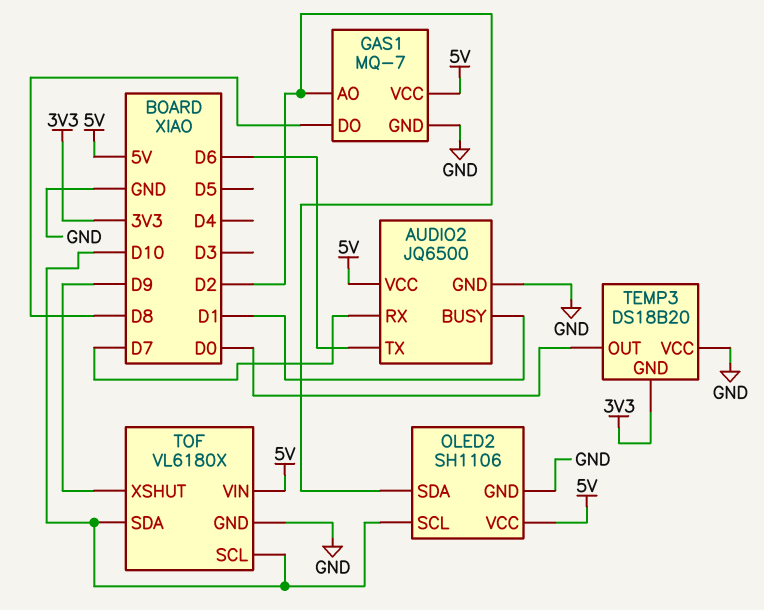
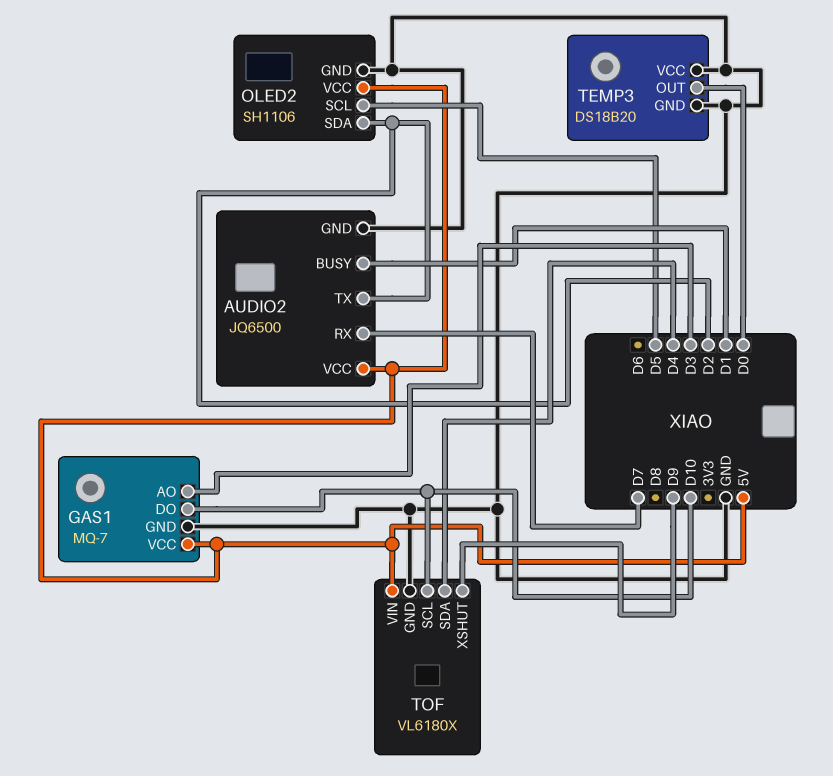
AUDIO2 pin TX: D6 -> D2
GAS1 pin AO: D2 -> D3
GAS1 pin DO: D8 -> D10
OLED2 pin SCL: D10 -> D5
TEMP3 pin GND: 3V3 -> GND
TOF pin SDA: D10 -> D4

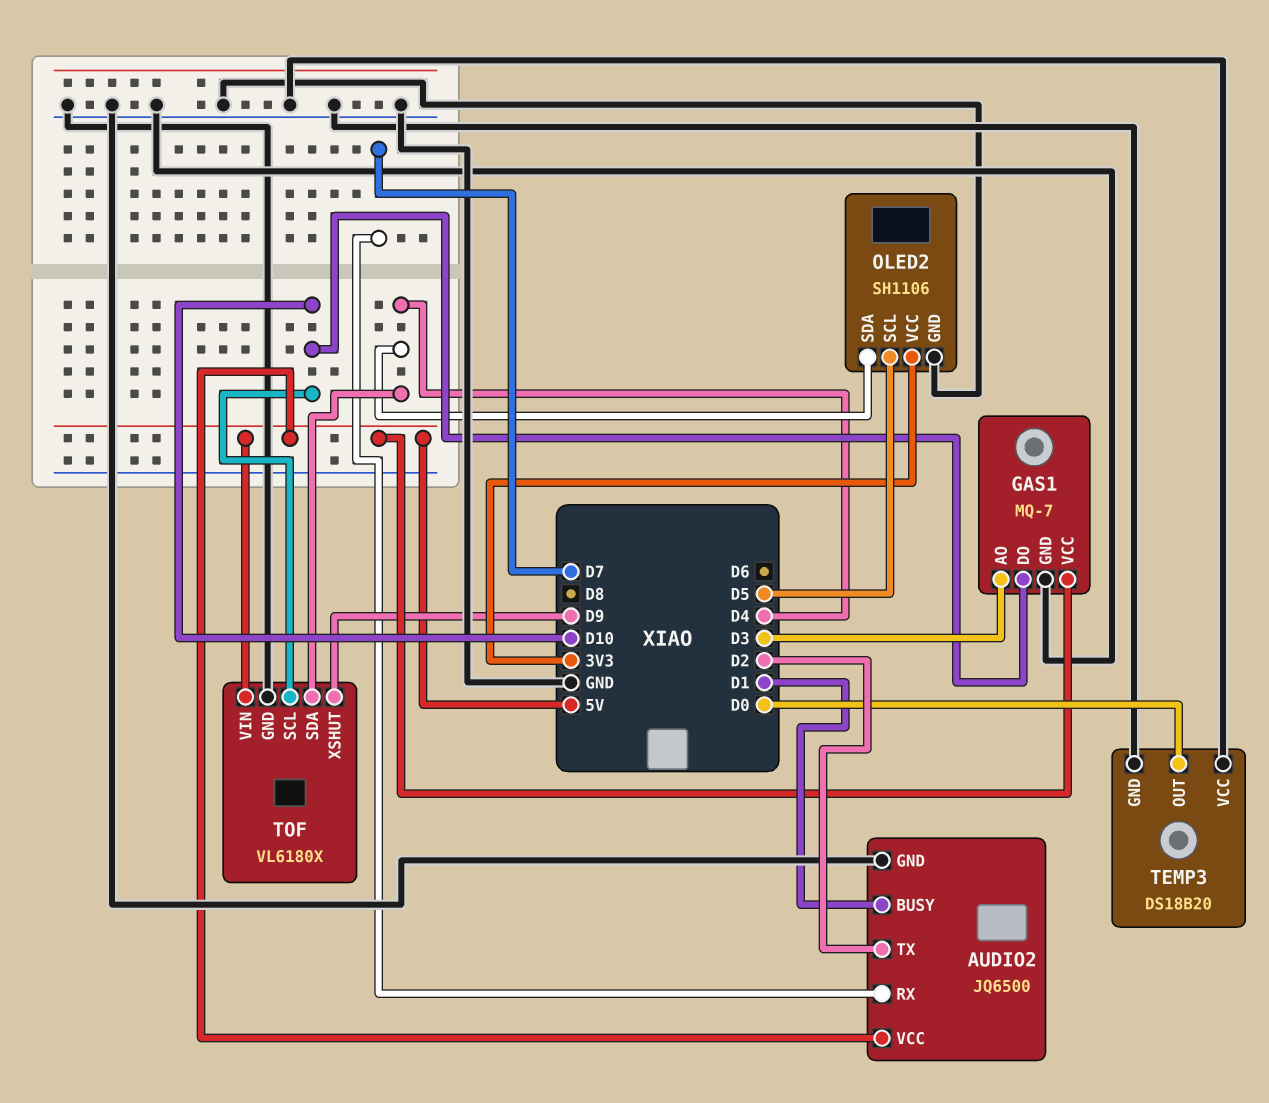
OLED2 pin SDA: D2 -> D4
OLED2 pin VCC: 5V -> 3V3

